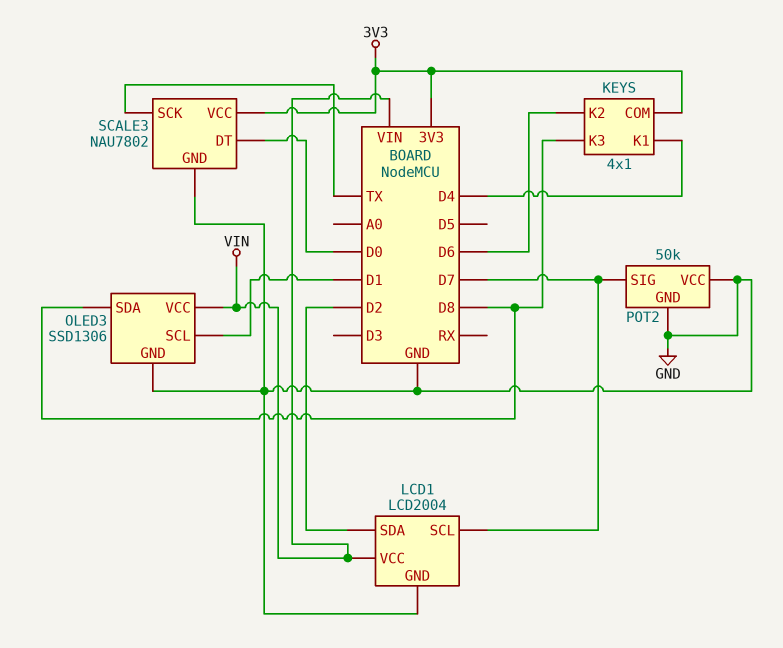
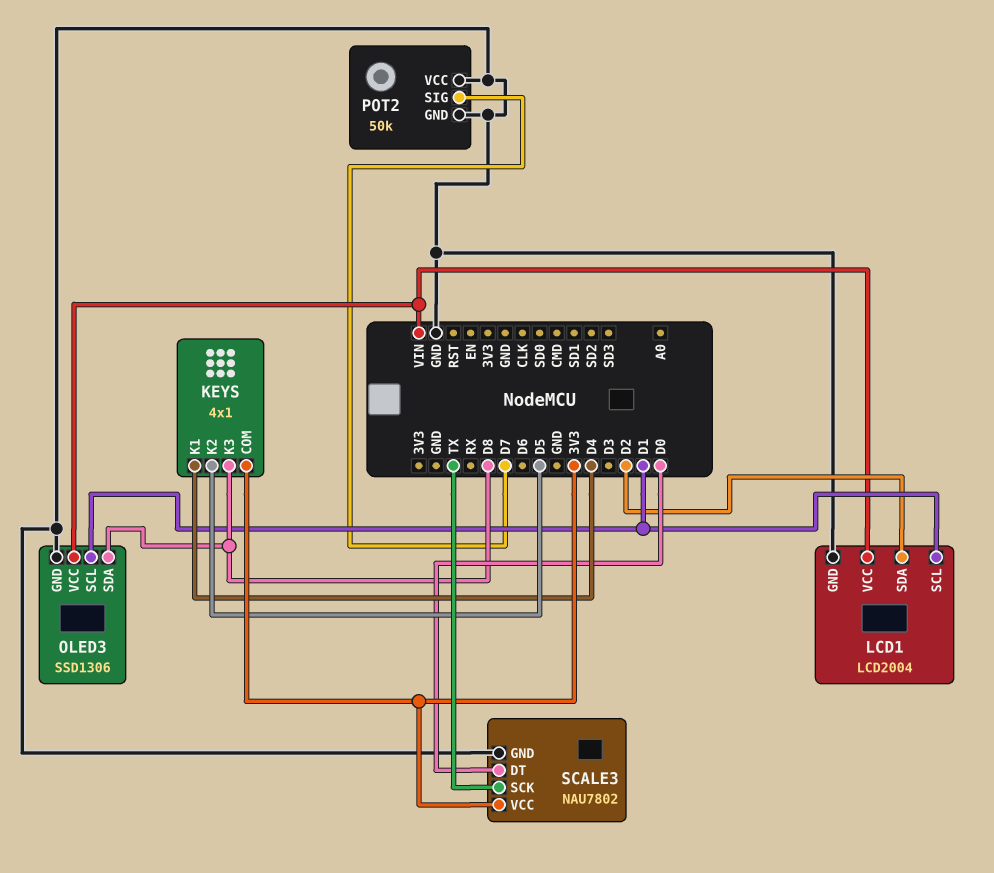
KEYS pin K2: D6 -> D5
LCD1 pin SCL: D7 -> D1

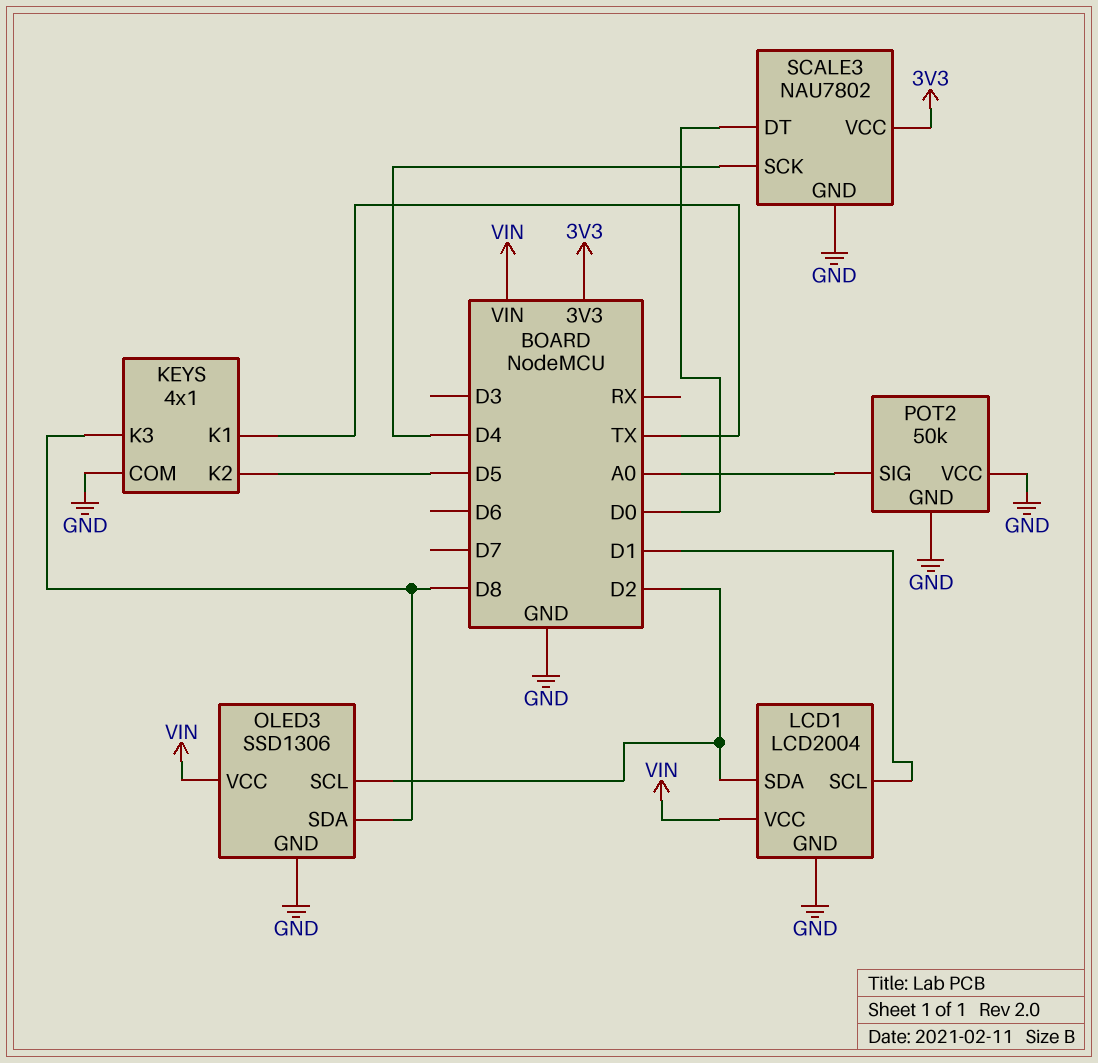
KEYS pin COM: 3V3 -> GND
KEYS pin K1: D4 -> TX
OLED3 pin SCL: D1 -> D2
POT2 pin SIG: D7 -> A0
SCALE3 pin SCK: TX -> D4

